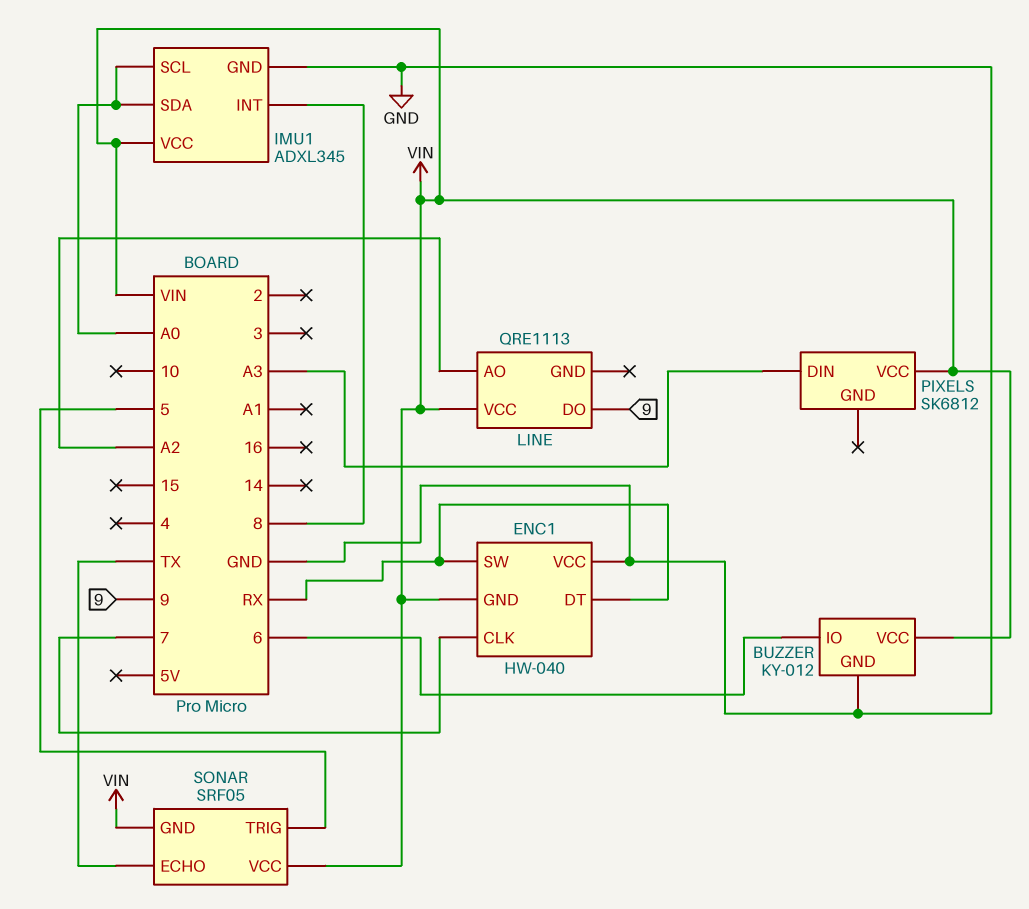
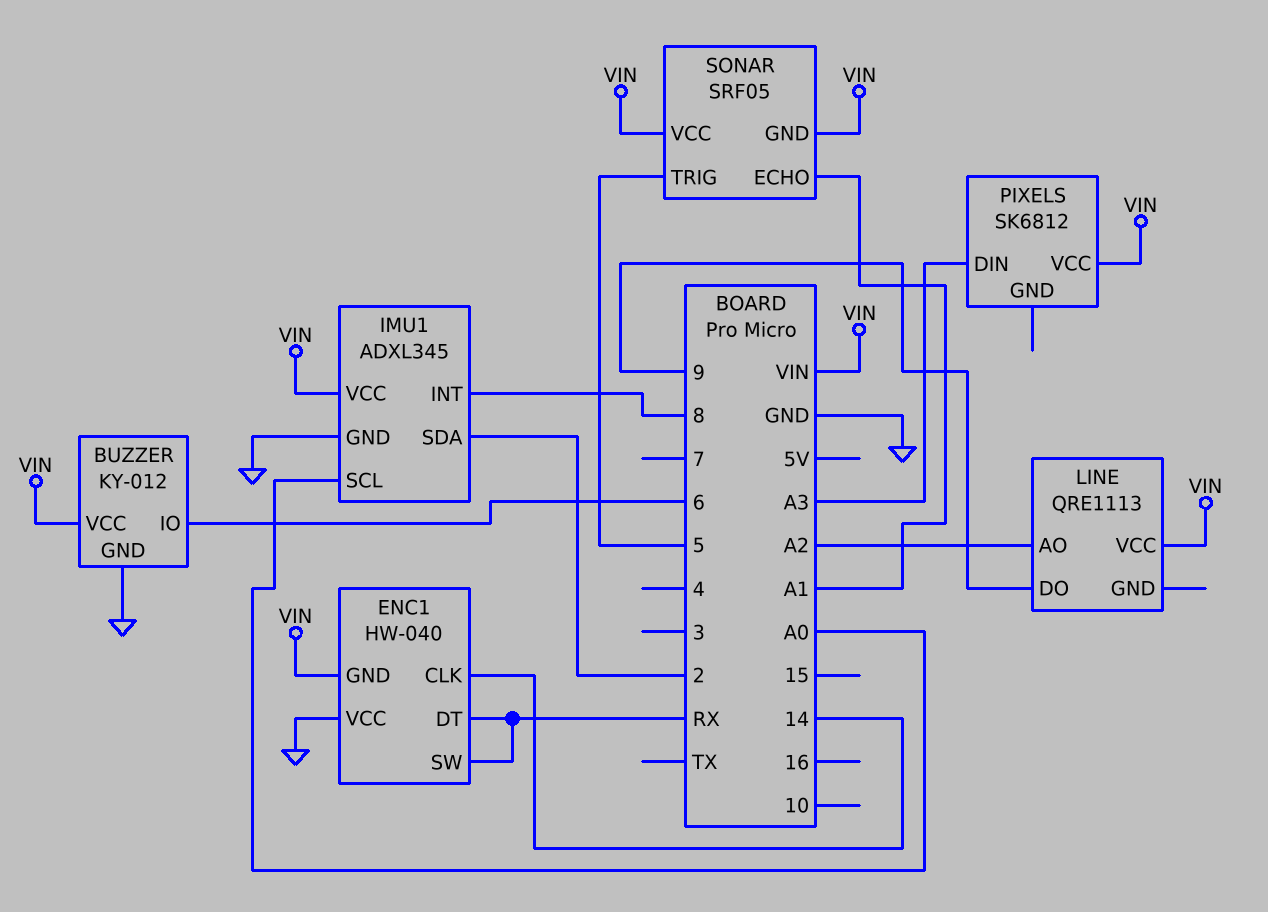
ENC1 pin CLK: 7 -> 14
IMU1 pin SDA: A0 -> 2
SONAR pin ECHO: TX -> A1

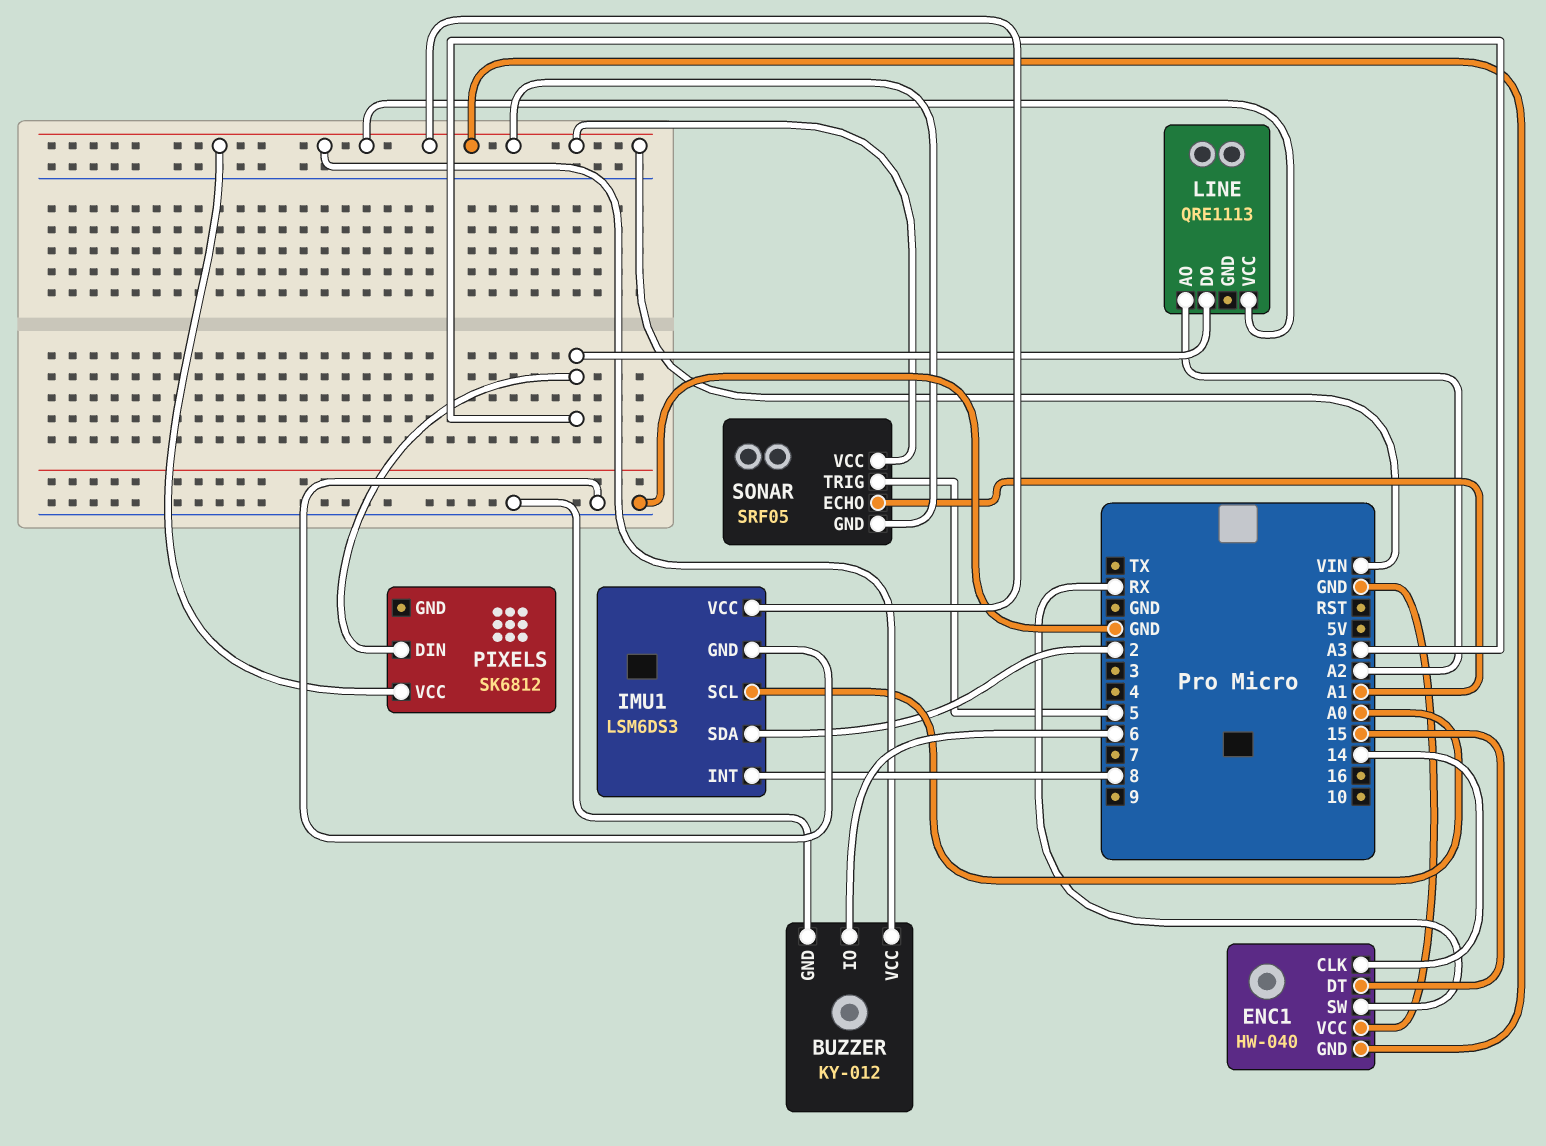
ENC1 pin DT: RX -> 15
IMU1: ADXL345 -> LSM6DS3
LINE pin DO: 9 -> A3

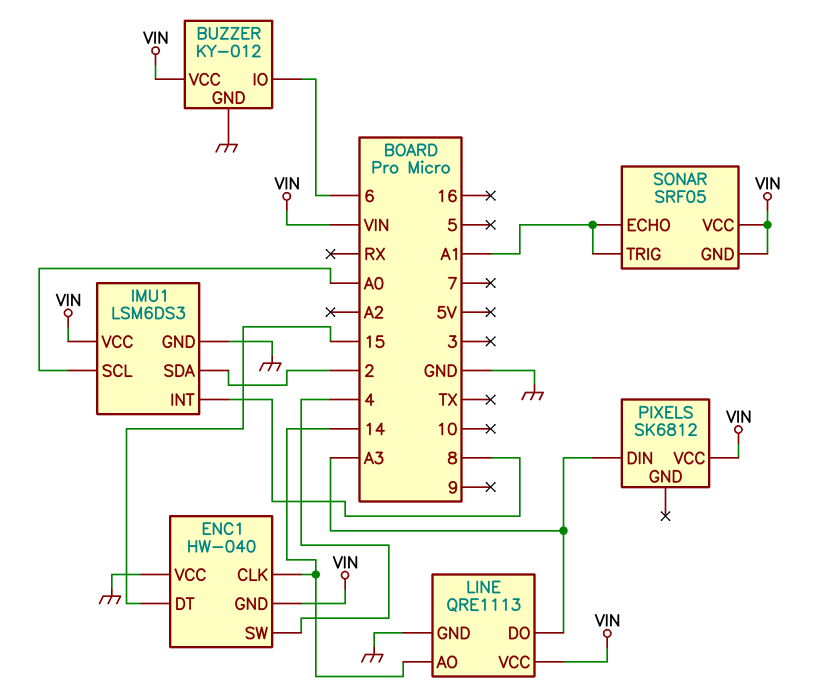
ENC1 pin SW: RX -> 4
LINE pin AO: A2 -> 14
LINE pin GND: none -> GND
SONAR pin TRIG: 5 -> A1

